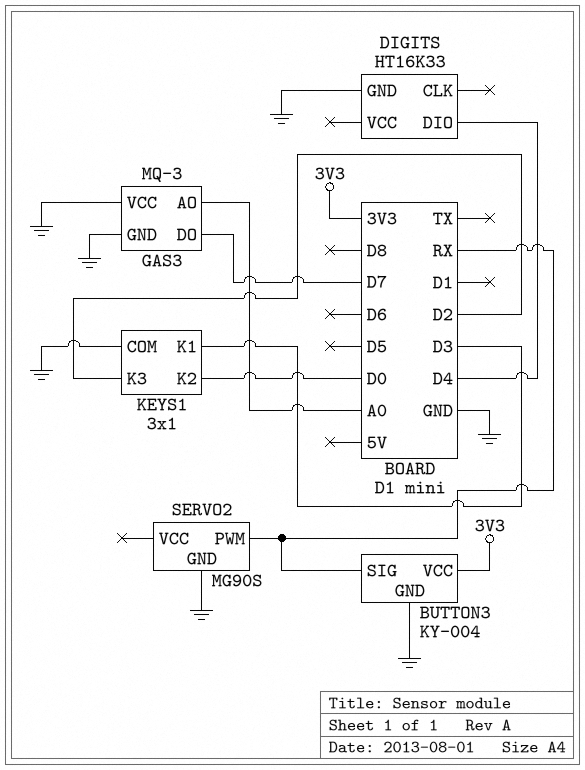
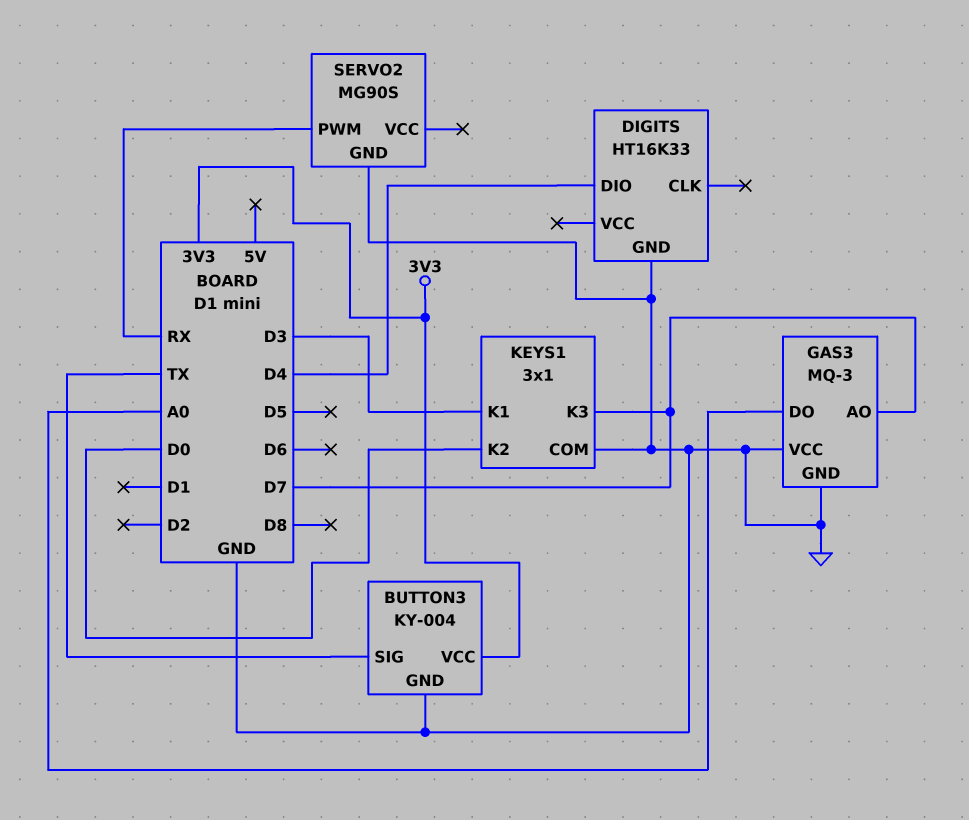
BUTTON3 pin SIG: RX -> TX
GAS3 pin AO: A0 -> D7
GAS3 pin DO: D7 -> A0
KEYS1 pin K3: D2 -> D7

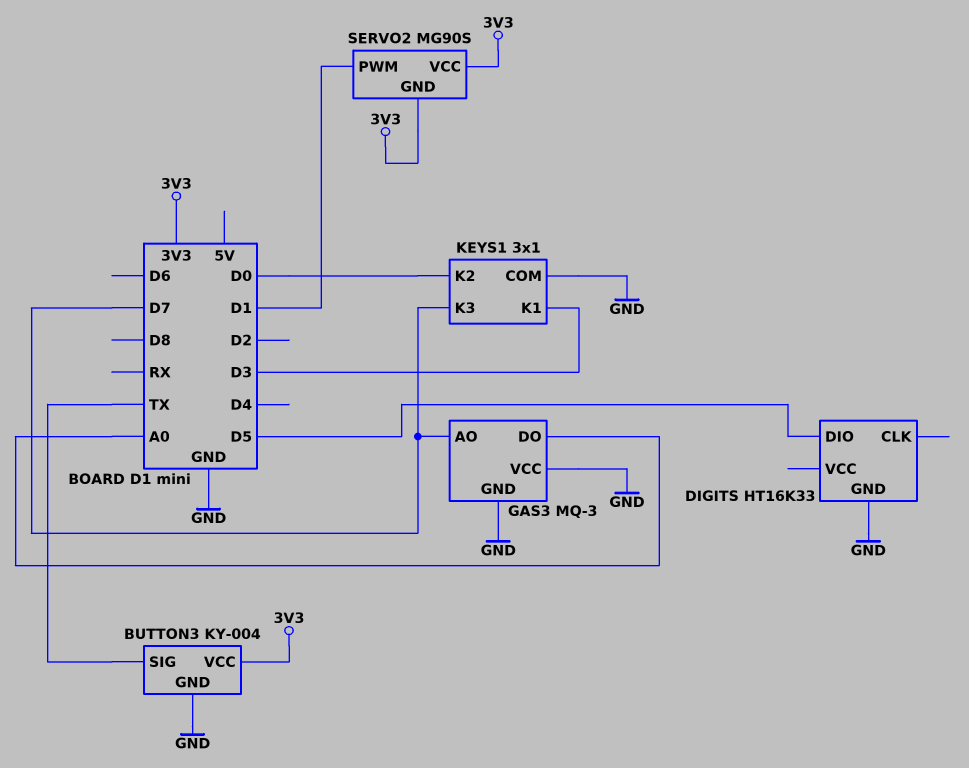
DIGITS pin DIO: D4 -> D5
SERVO2 pin GND: GND -> 3V3
SERVO2 pin PWM: RX -> D1
SERVO2 pin VCC: none -> 3V3

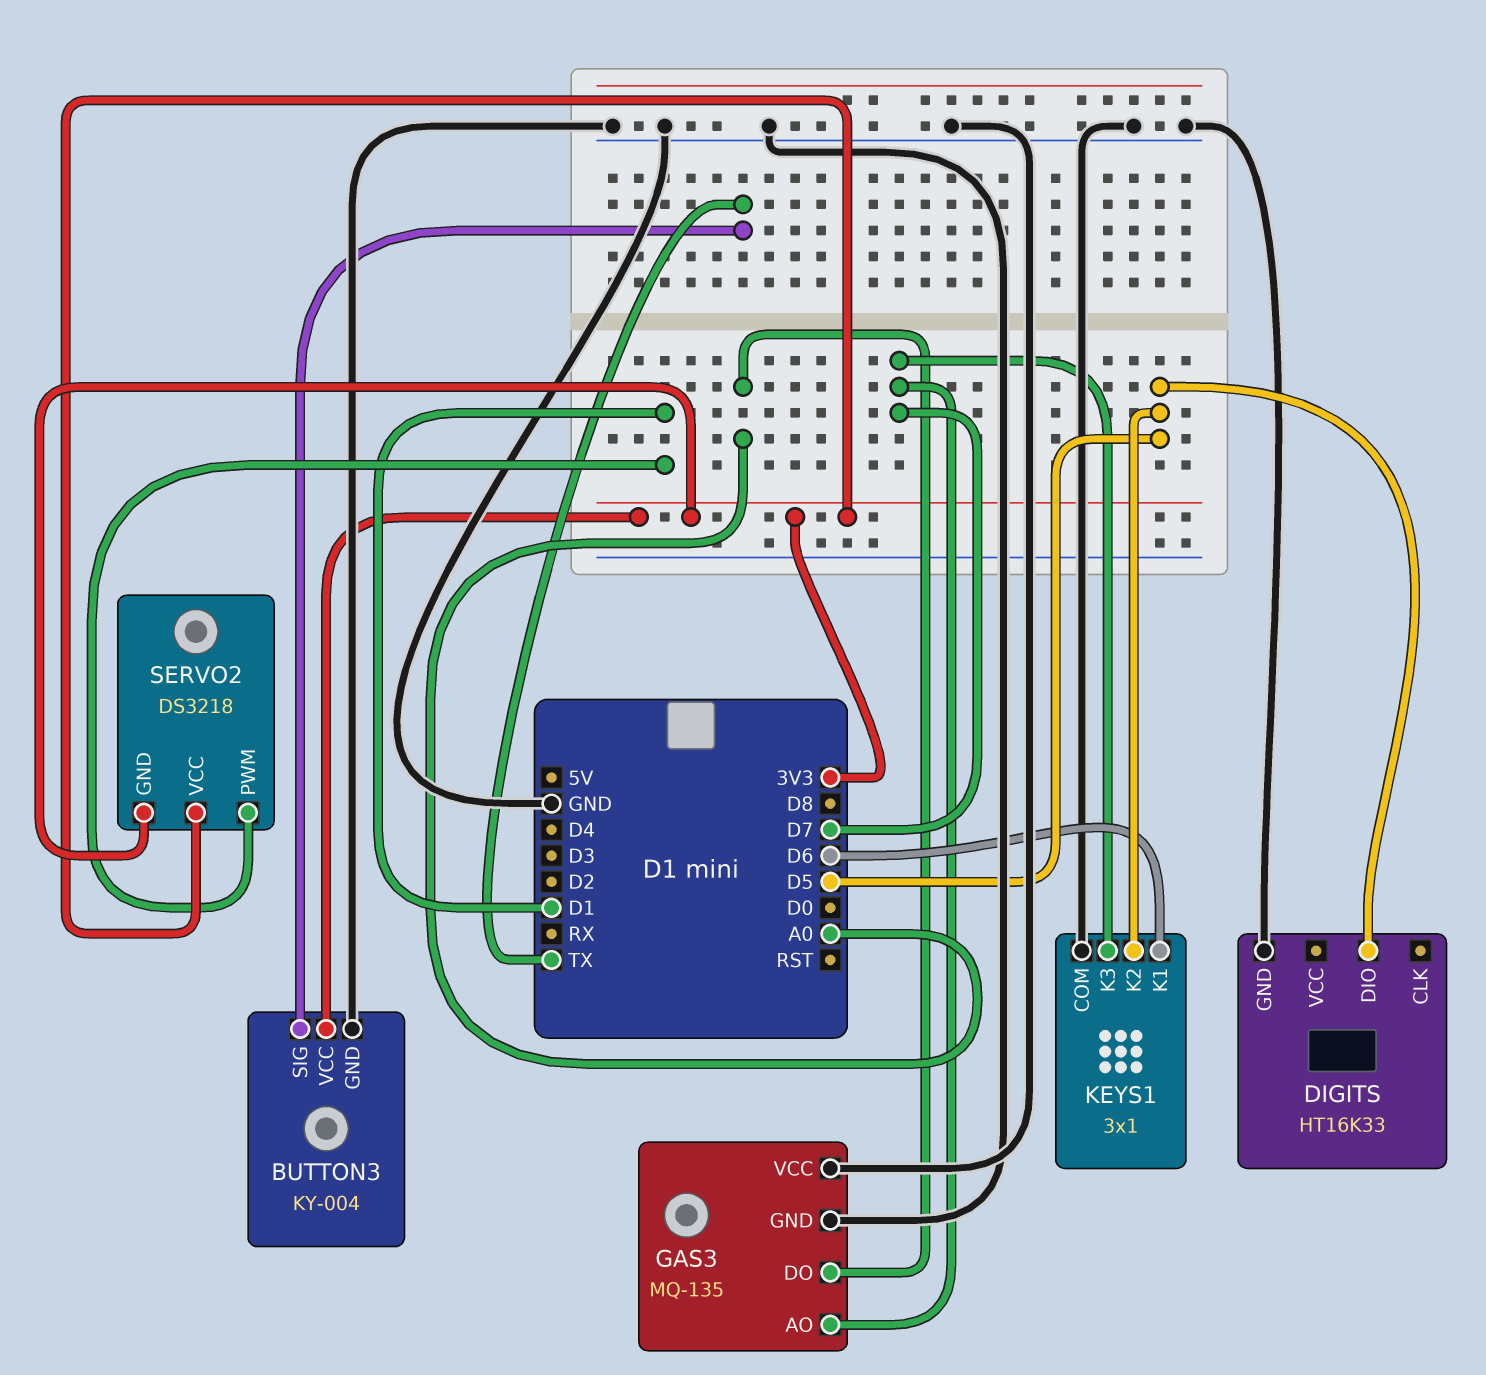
GAS3: MQ-3 -> MQ-135
KEYS1 pin K1: D3 -> D6
KEYS1 pin K2: D0 -> D5
SERVO2: MG90S -> DS3218

